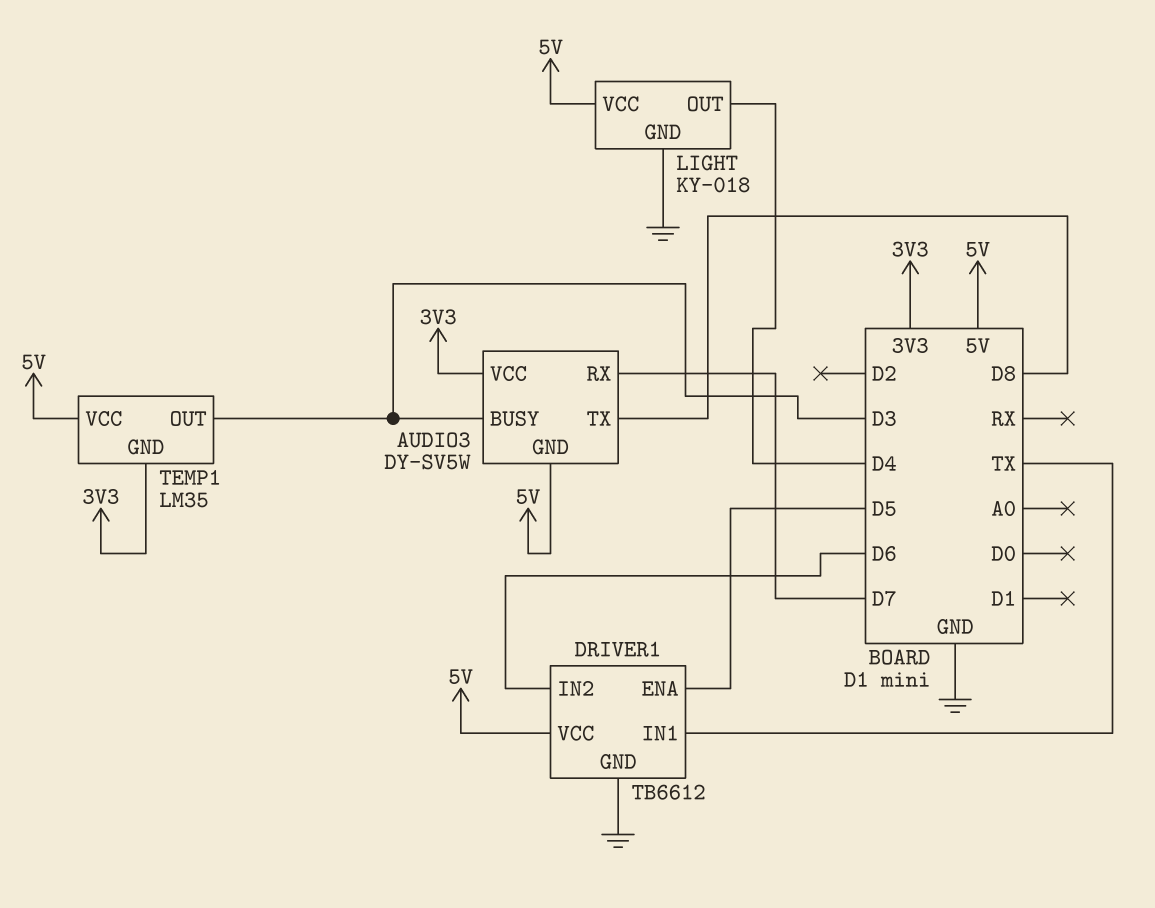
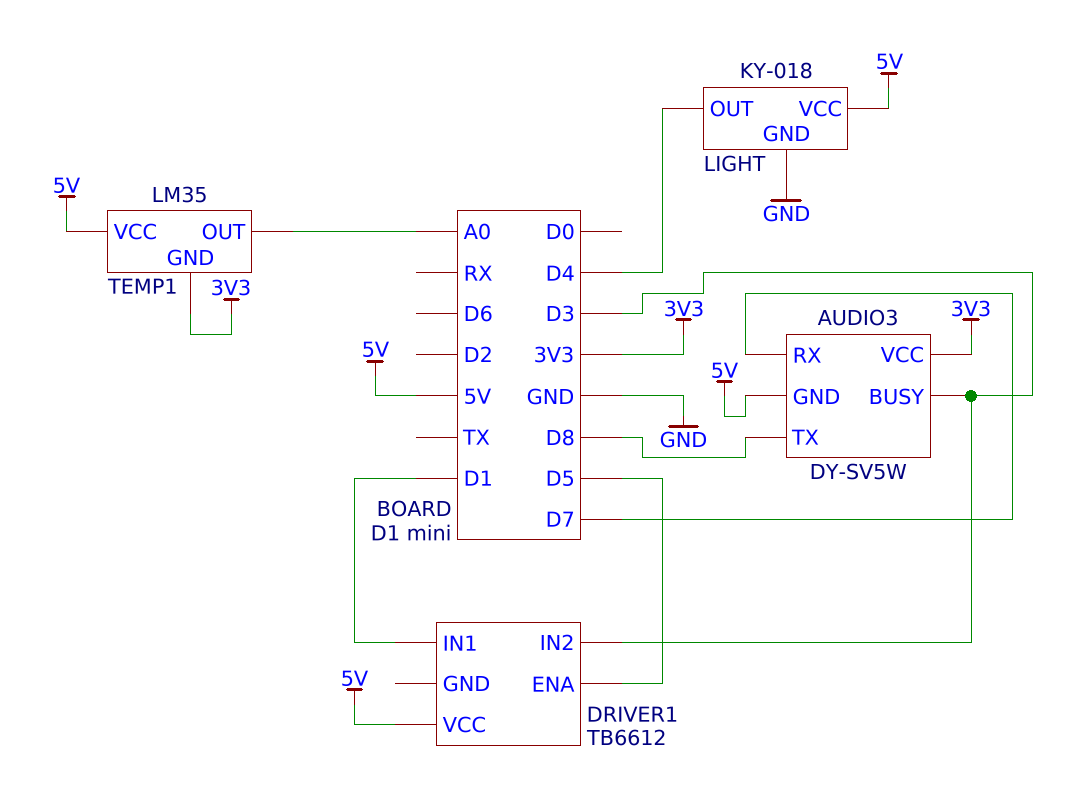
DRIVER1 pin GND: GND -> none
DRIVER1 pin IN1: TX -> D1
DRIVER1 pin IN2: D6 -> D3
TEMP1 pin OUT: D3 -> A0

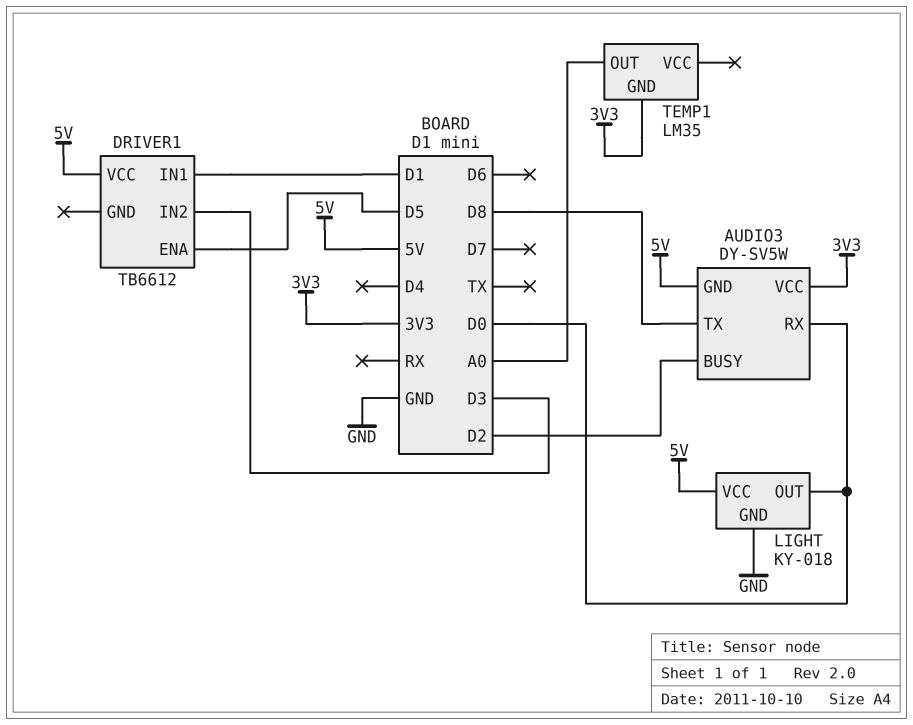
AUDIO3 pin BUSY: D3 -> D2
AUDIO3 pin RX: D7 -> D0
LIGHT pin OUT: D4 -> D0
TEMP1 pin VCC: 5V -> none

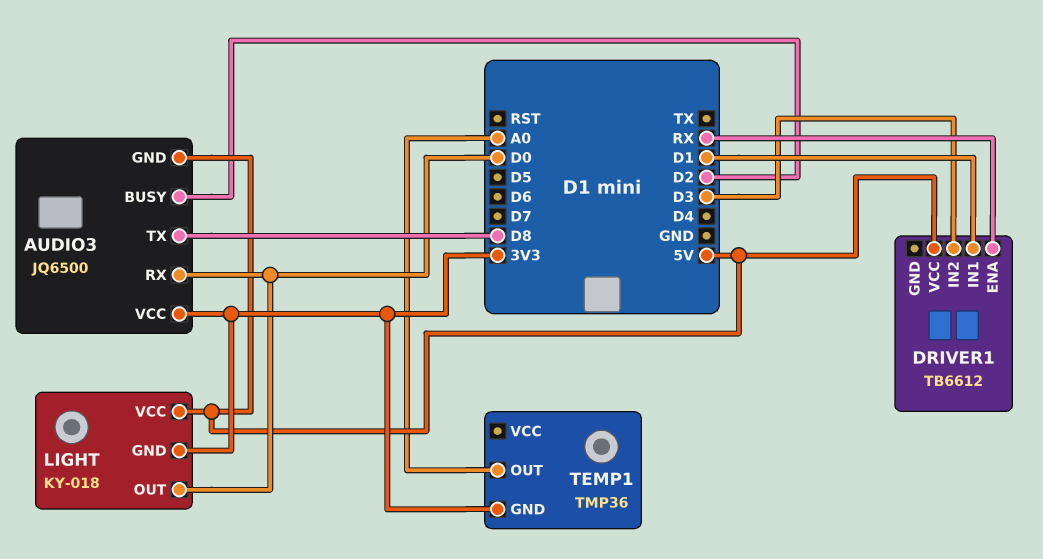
AUDIO3: DY-SV5W -> JQ6500
DRIVER1 pin ENA: D5 -> RX
LIGHT pin GND: GND -> 3V3
TEMP1: LM35 -> TMP36

